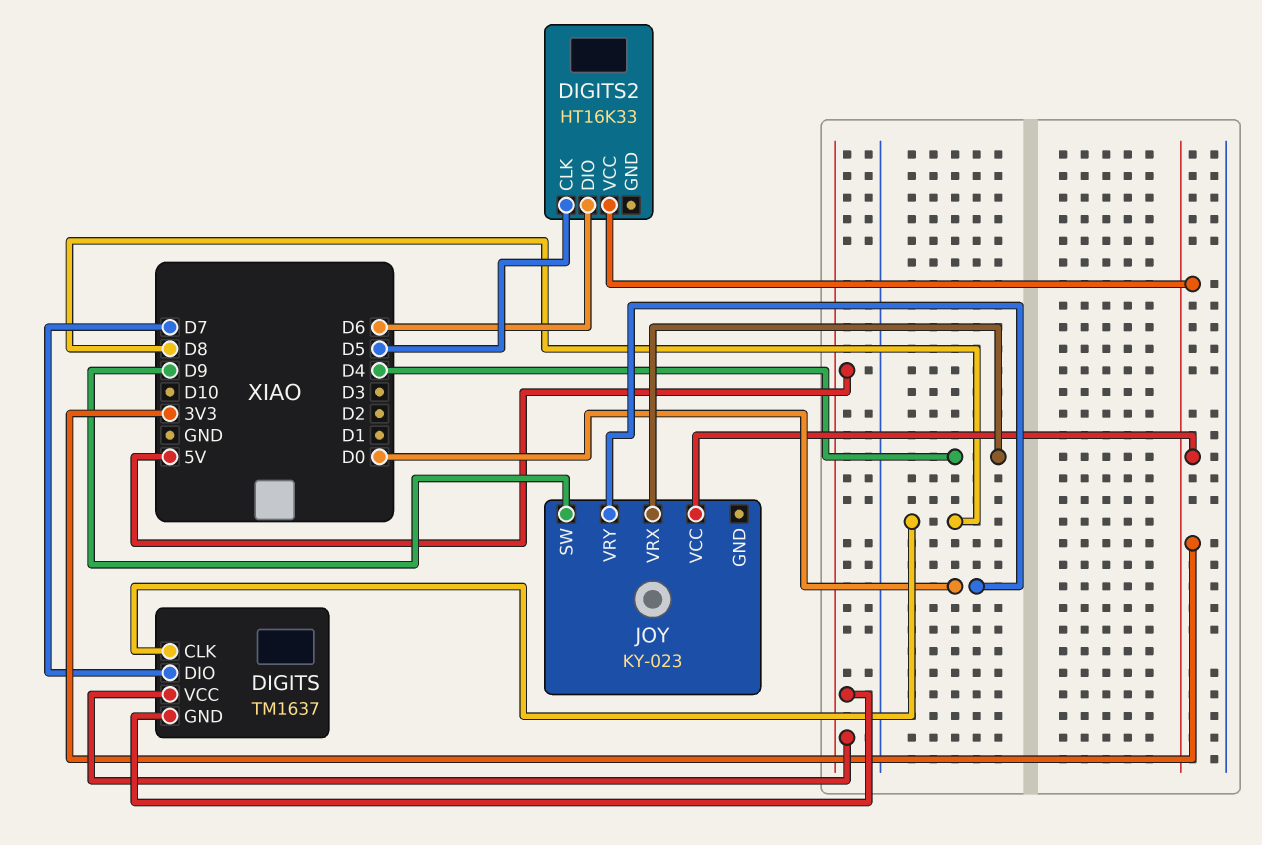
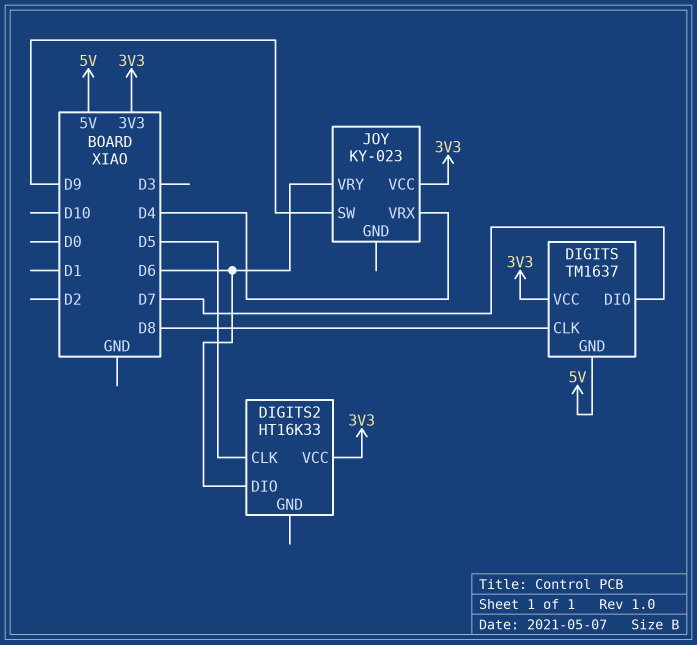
DIGITS pin VCC: 5V -> 3V3
JOY pin VRY: D0 -> D6

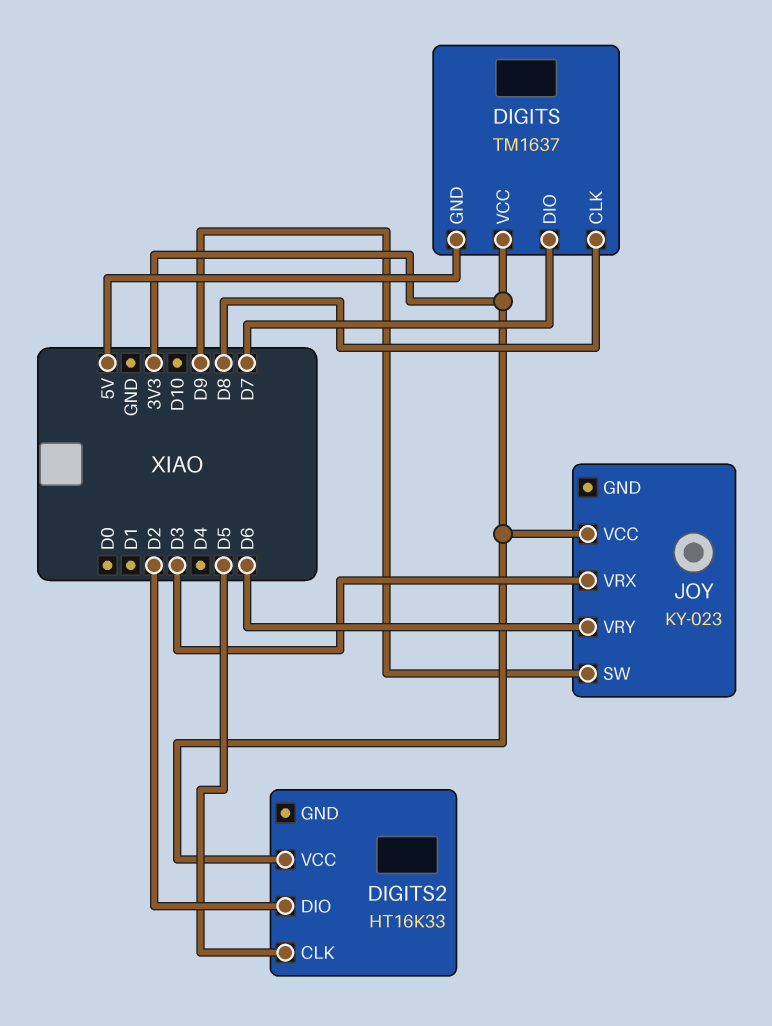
DIGITS2 pin DIO: D6 -> D2
JOY pin VRX: D4 -> D3

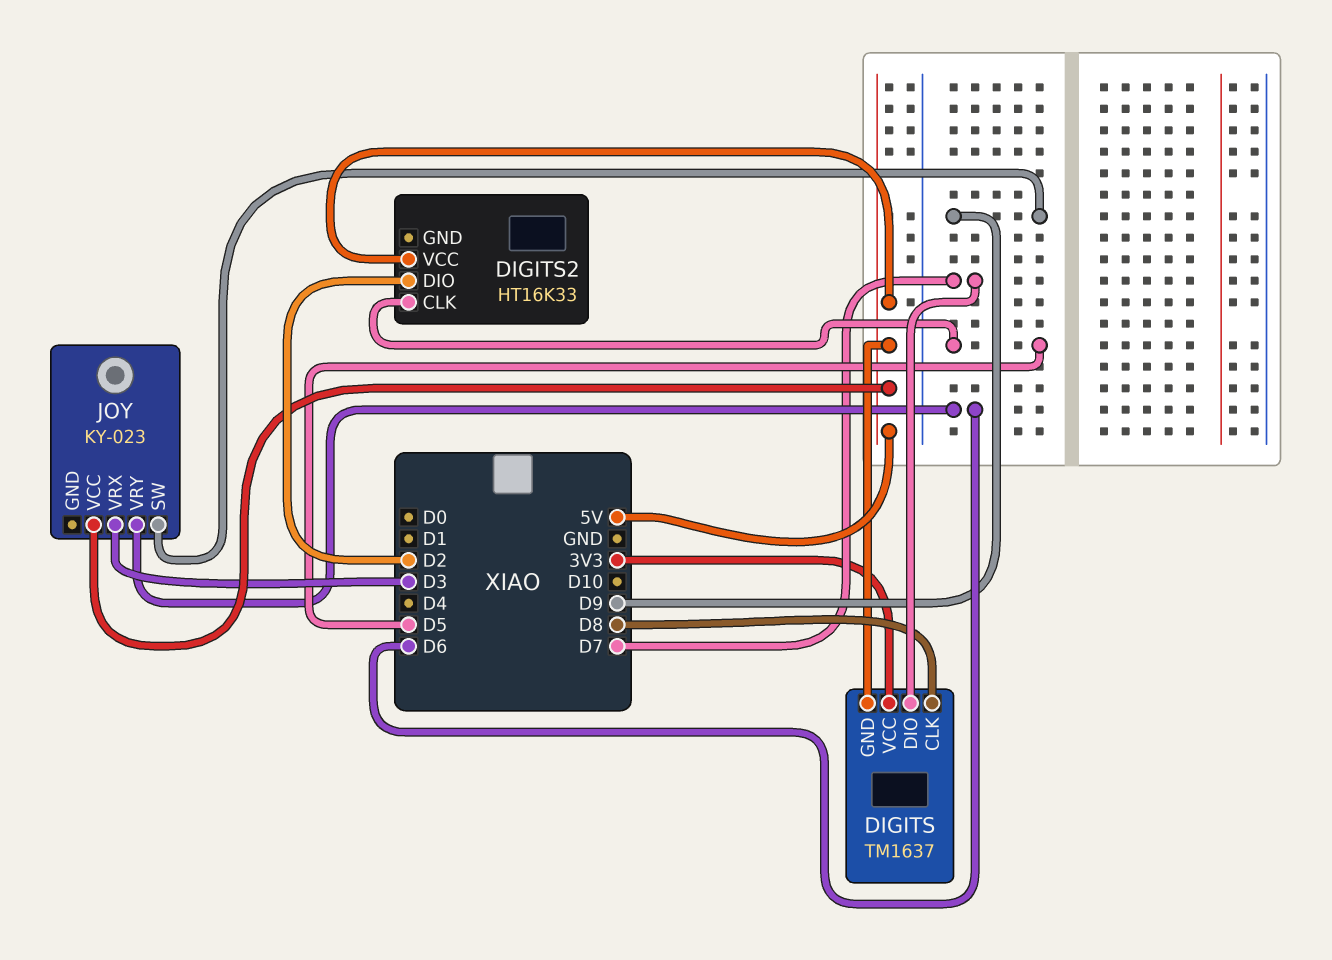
DIGITS2 pin VCC: 3V3 -> 5V
JOY pin VCC: 3V3 -> 5V

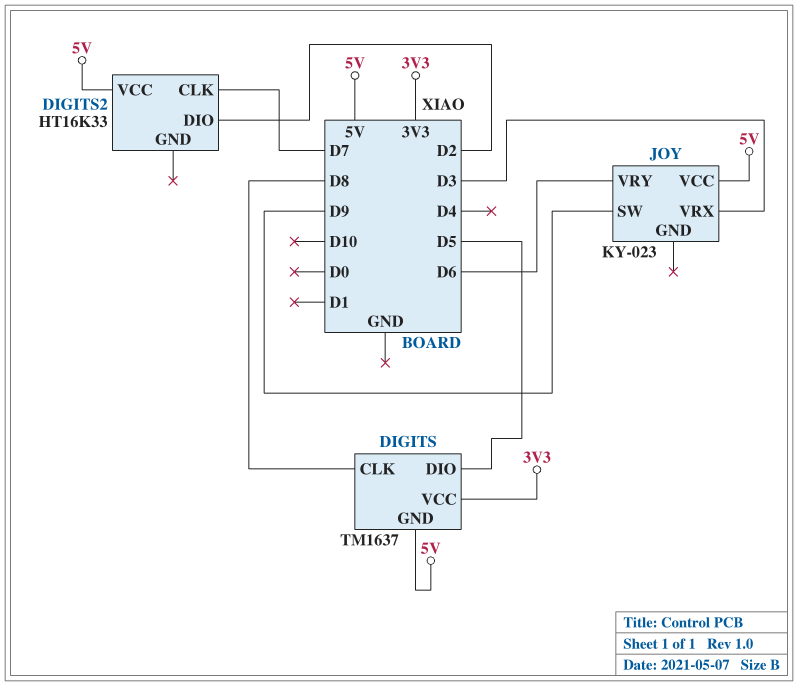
DIGITS pin DIO: D7 -> D5
DIGITS2 pin CLK: D5 -> D7

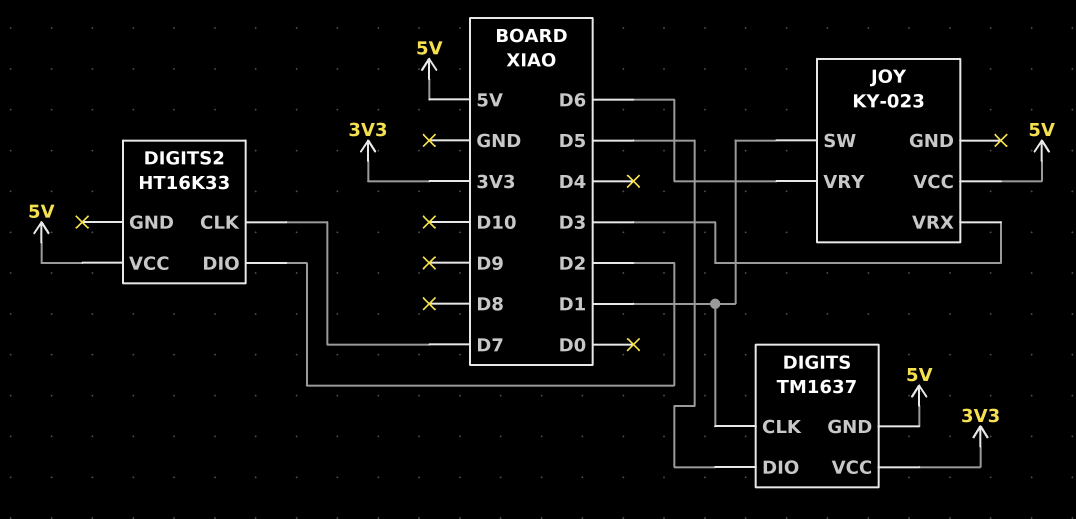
DIGITS pin CLK: D8 -> D1
JOY pin SW: D9 -> D1

